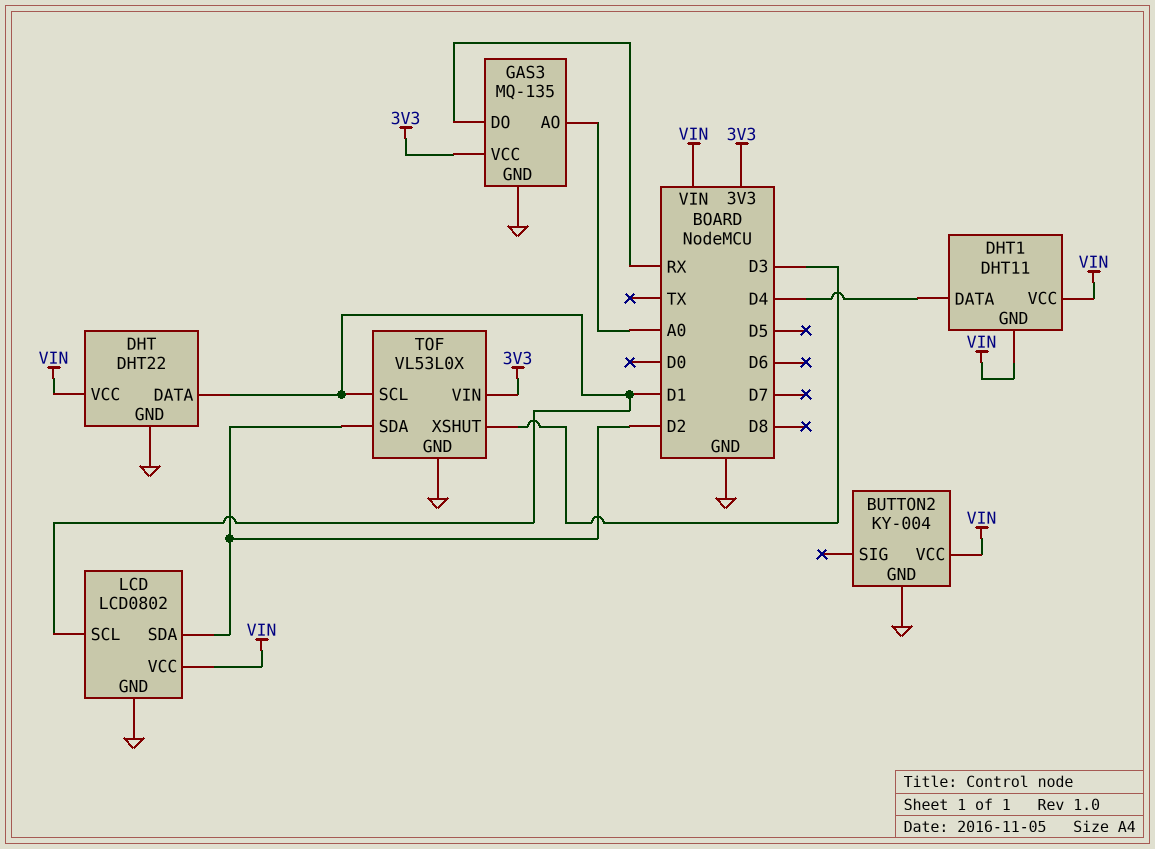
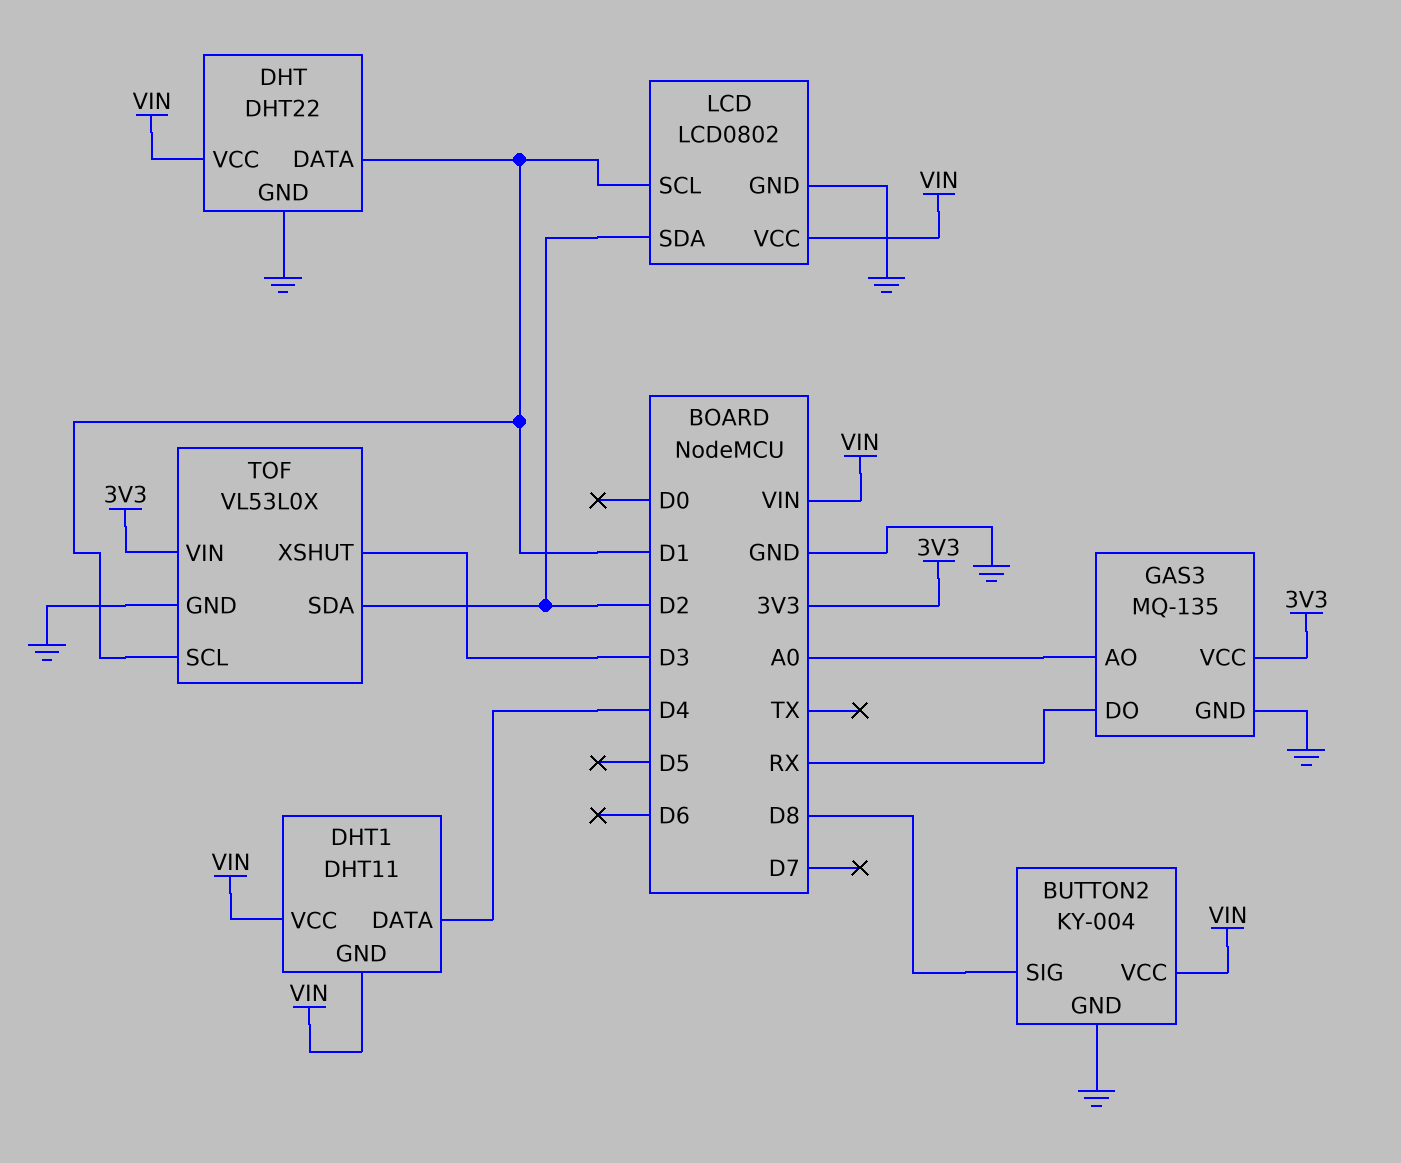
BUTTON2 pin SIG: none -> D8

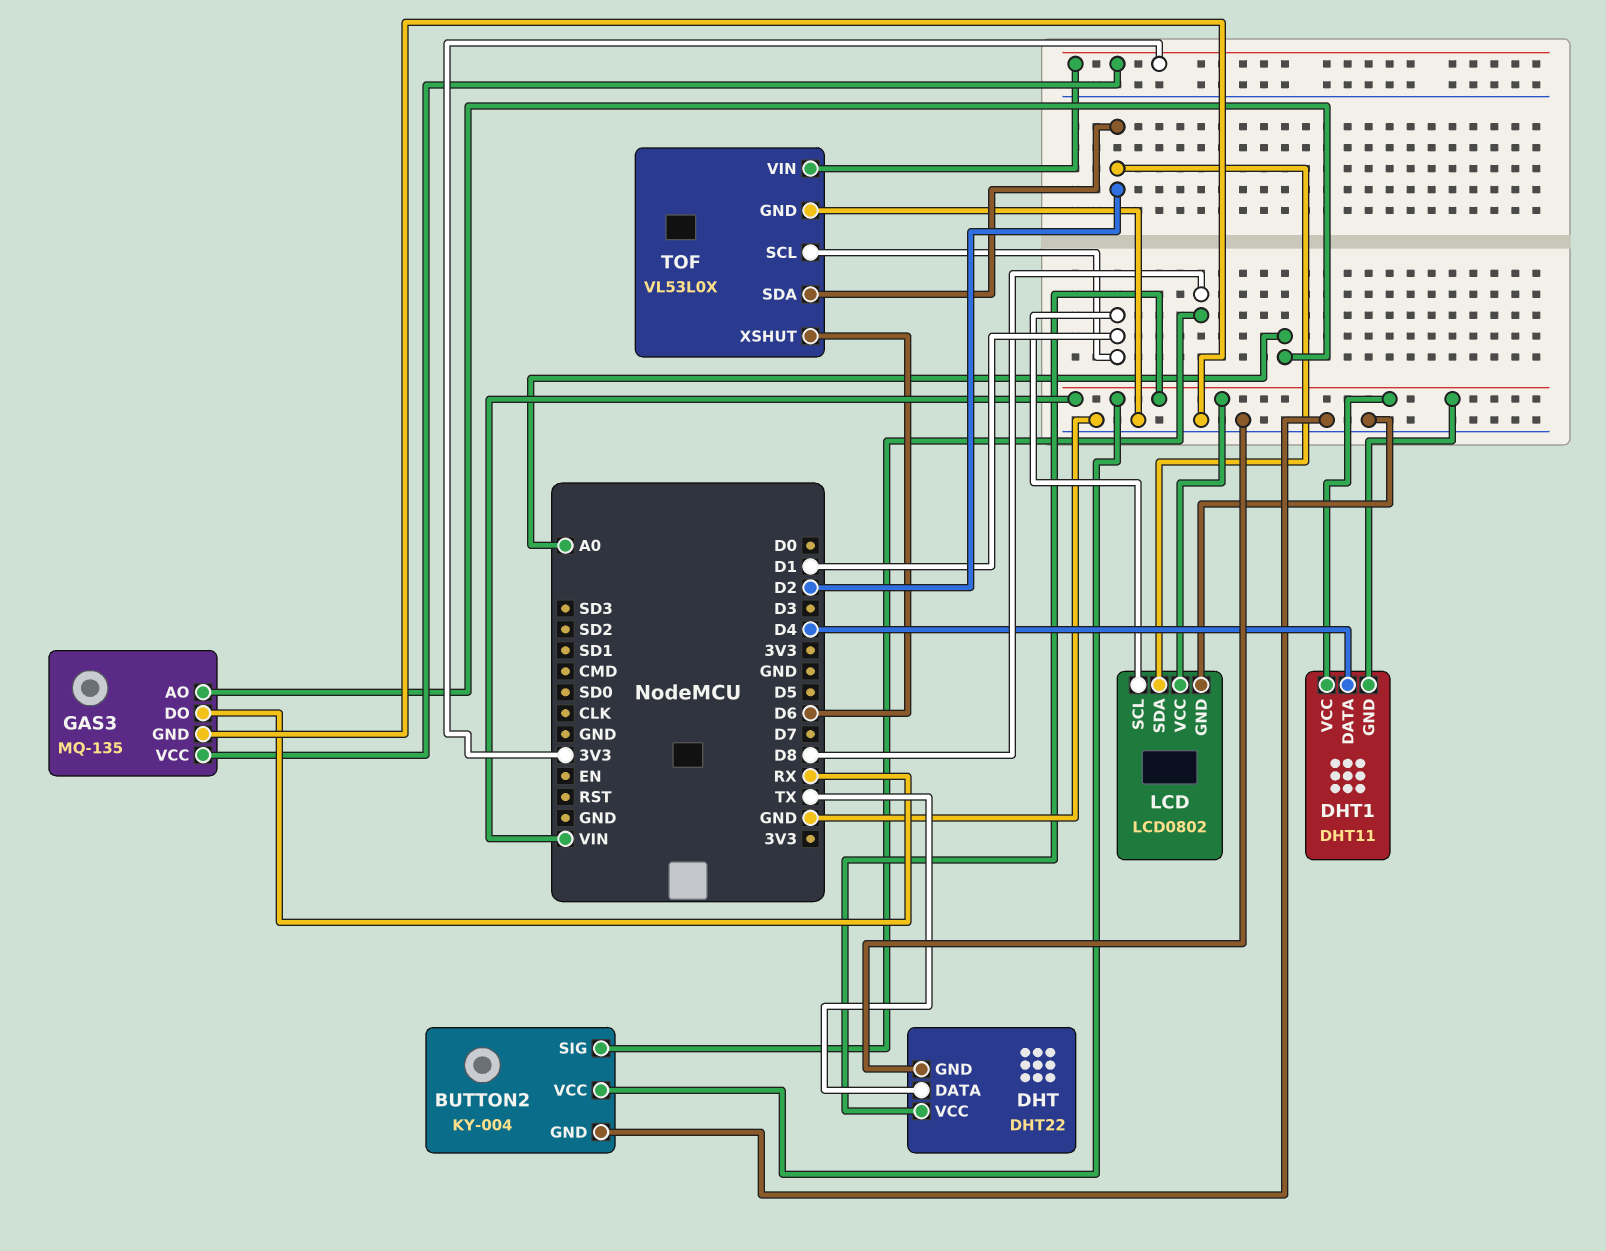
DHT pin DATA: D1 -> TX
TOF pin XSHUT: D3 -> D6

